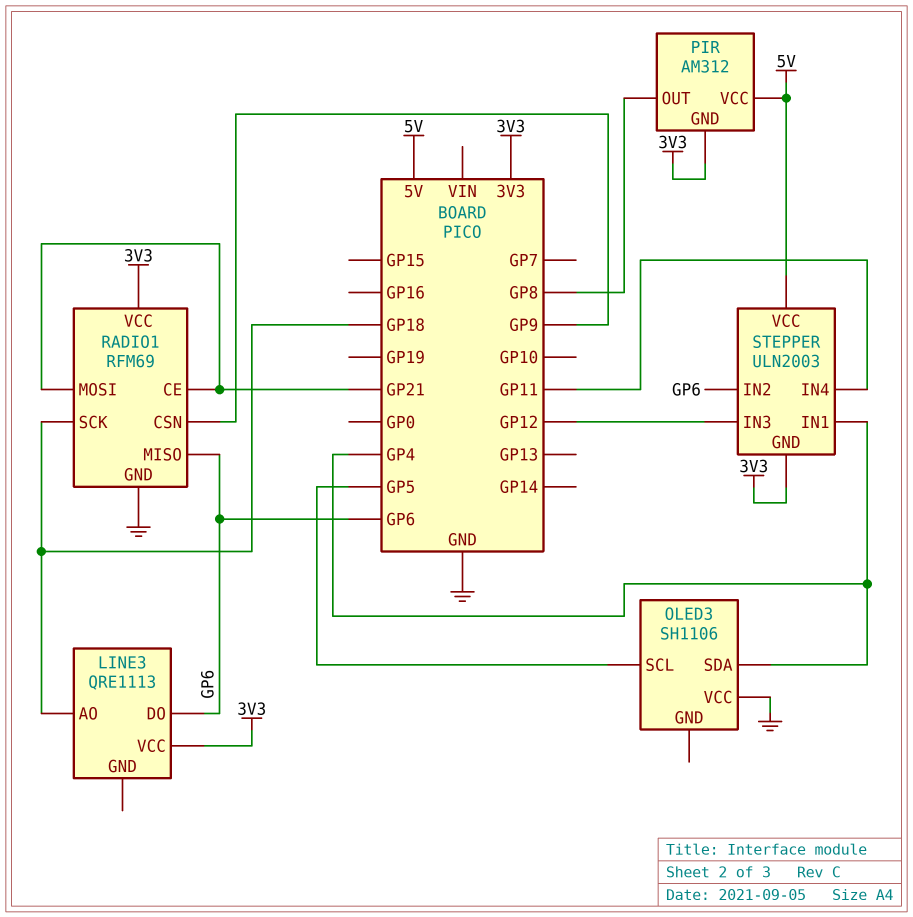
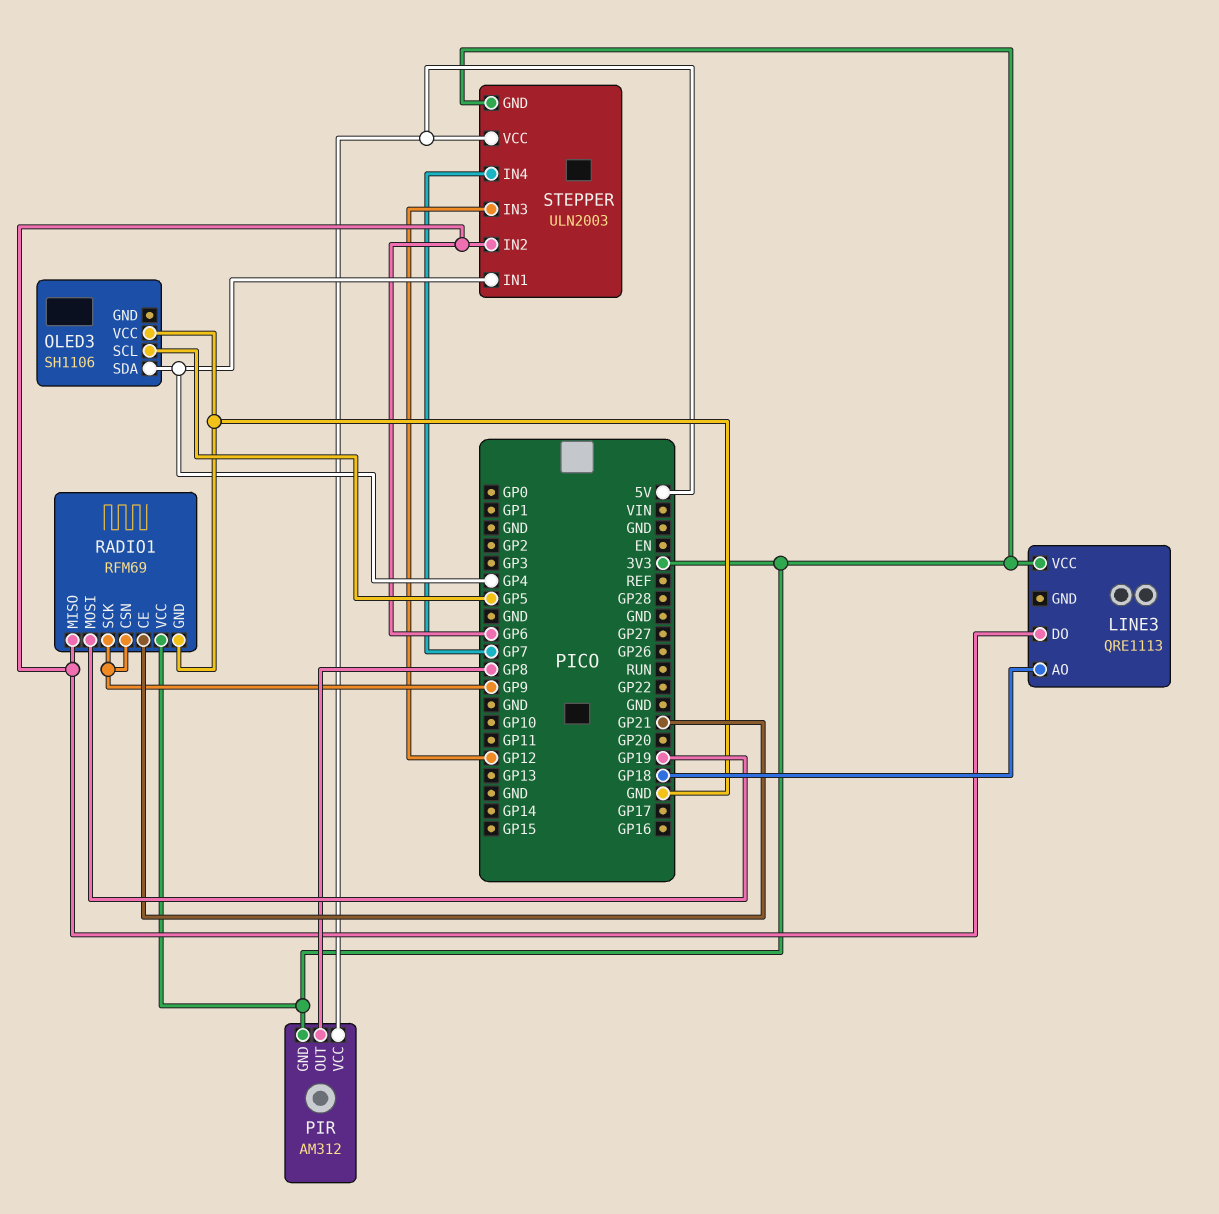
RADIO1 pin MOSI: GP21 -> GP19
RADIO1 pin SCK: GP18 -> GP9
STEPPER pin IN4: GP11 -> GP7

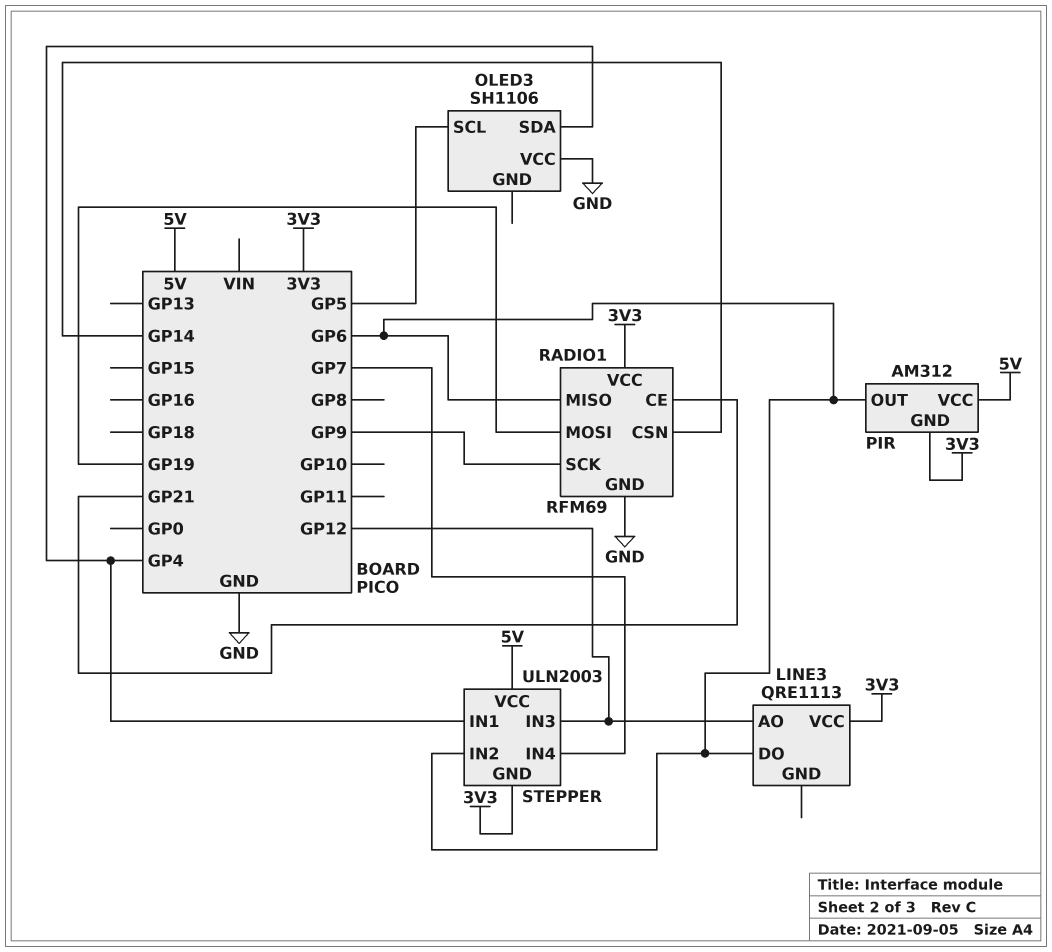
LINE3 pin AO: GP18 -> GP12
PIR pin OUT: GP8 -> GP6
RADIO1 pin CSN: GP9 -> GP14

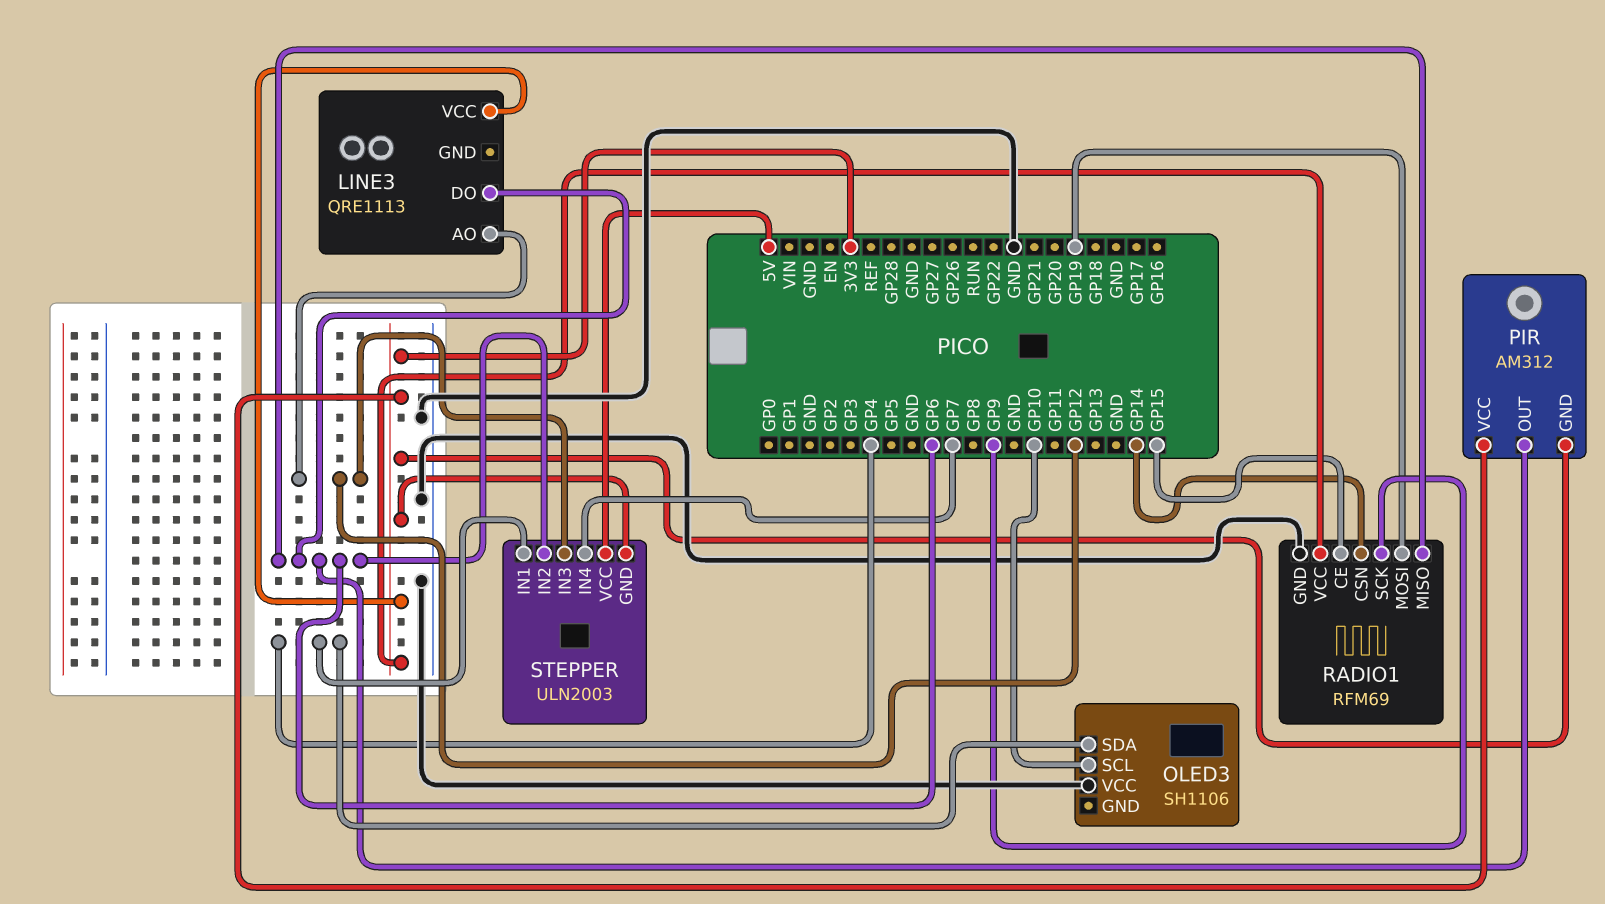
OLED3 pin SCL: GP5 -> GP10
PIR pin VCC: 5V -> 3V3
RADIO1 pin CE: GP21 -> GP15

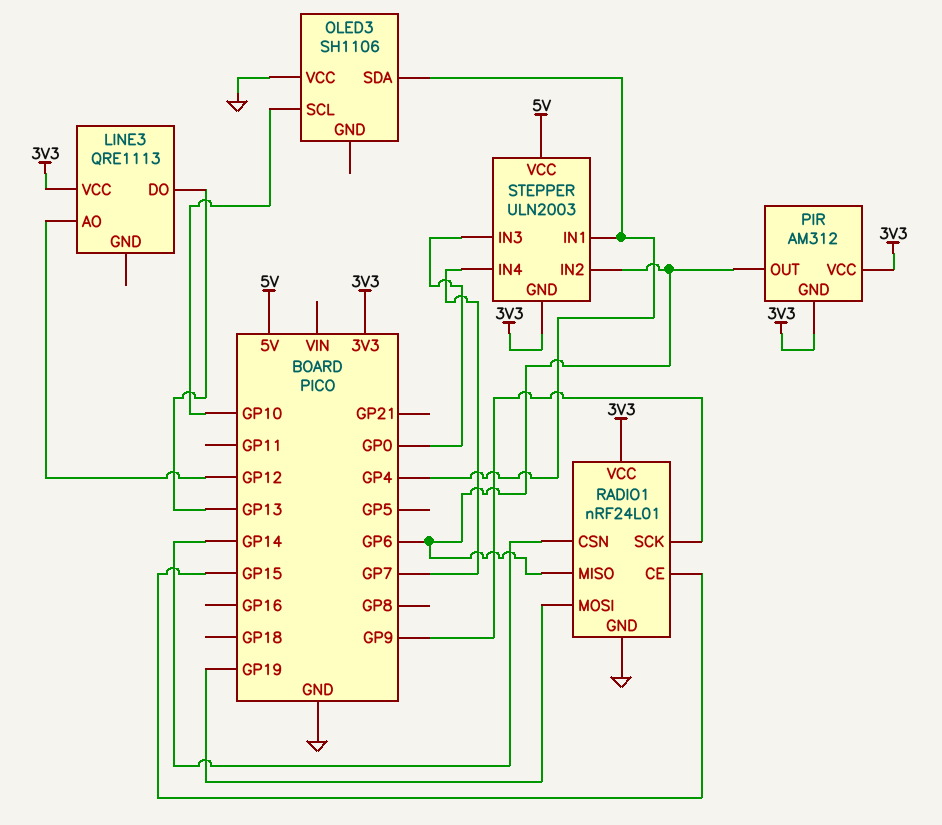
LINE3 pin DO: GP6 -> GP13
RADIO1: RFM69 -> nRF24L01
STEPPER pin IN3: GP12 -> GP0

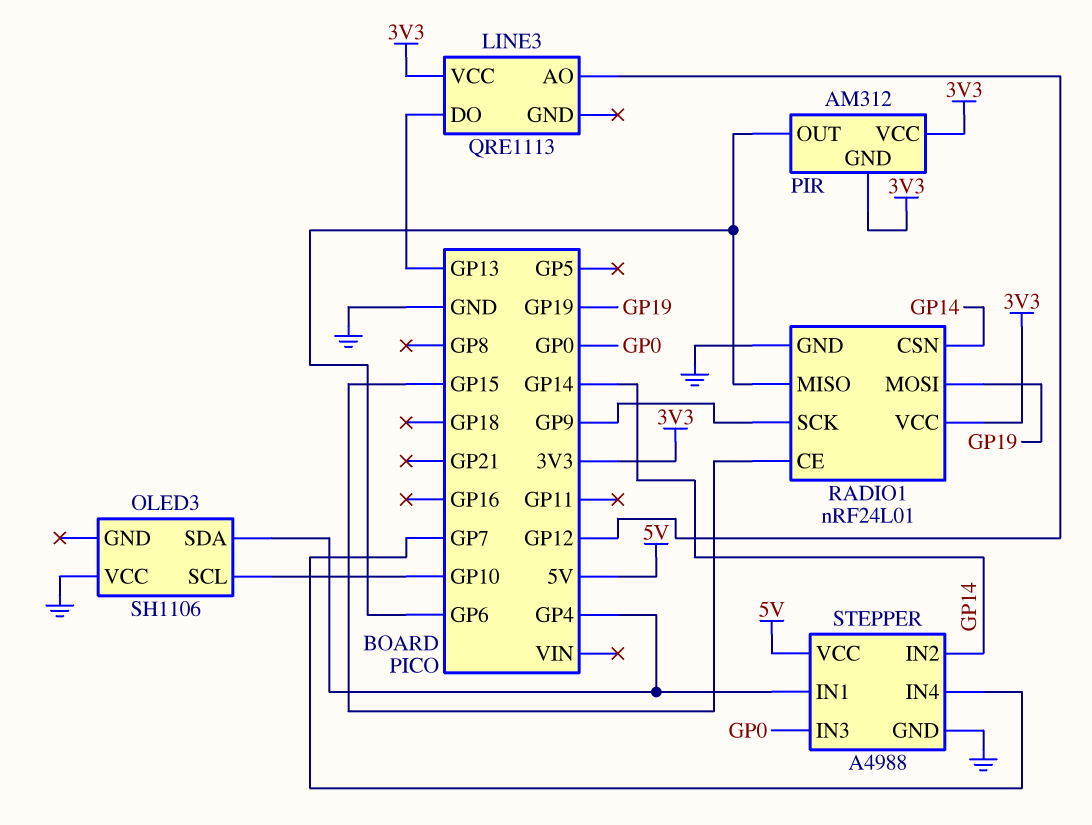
STEPPER: ULN2003 -> A4988
STEPPER pin GND: 3V3 -> GND
STEPPER pin IN2: GP6 -> GP14

